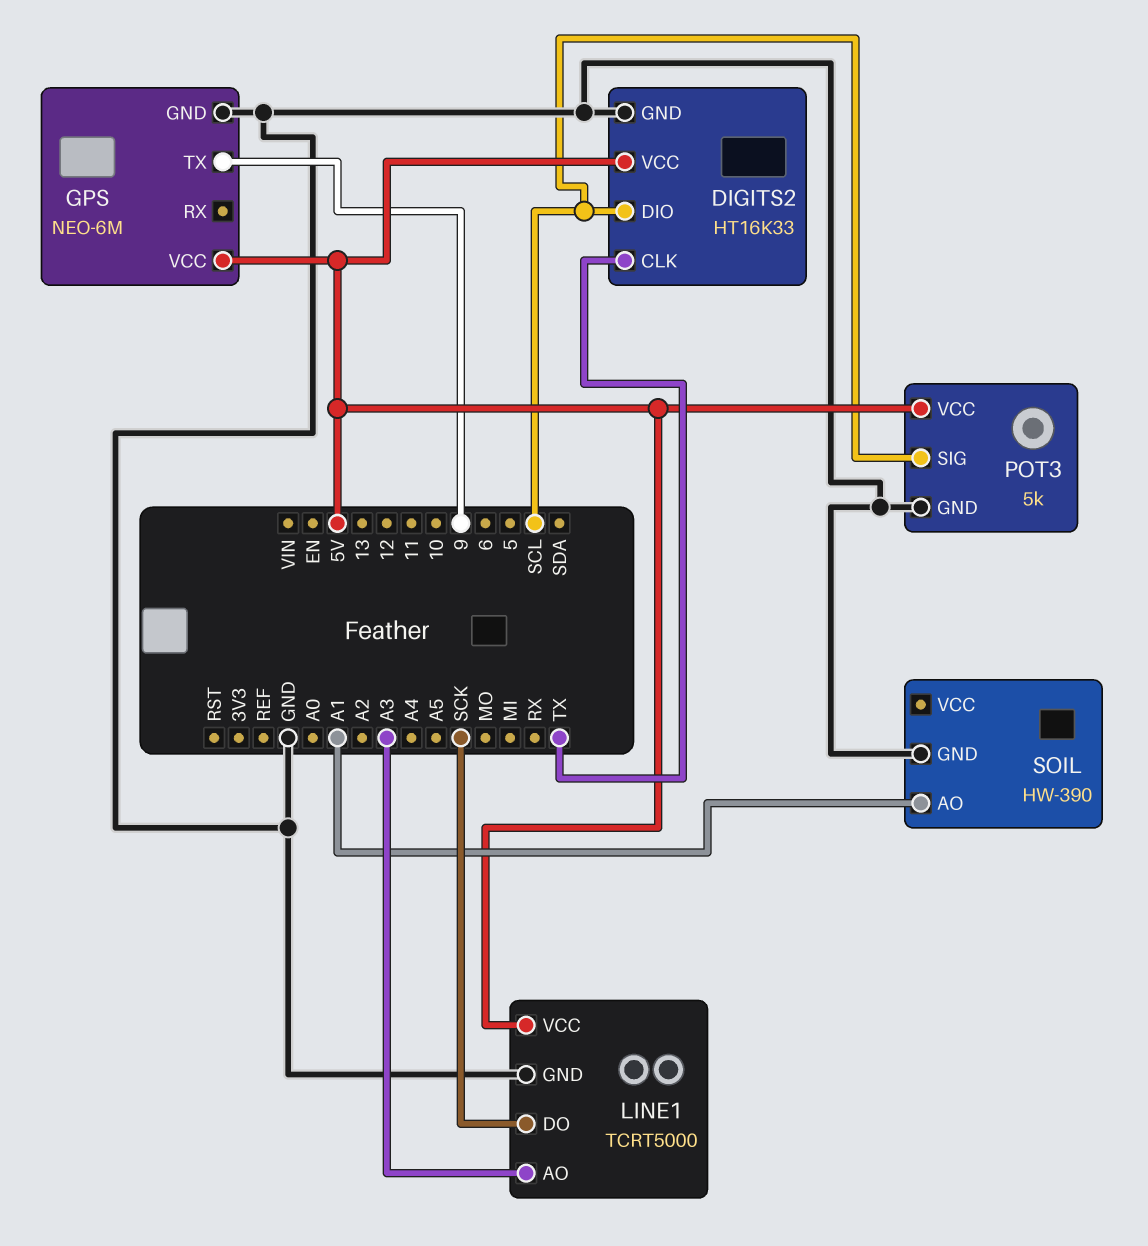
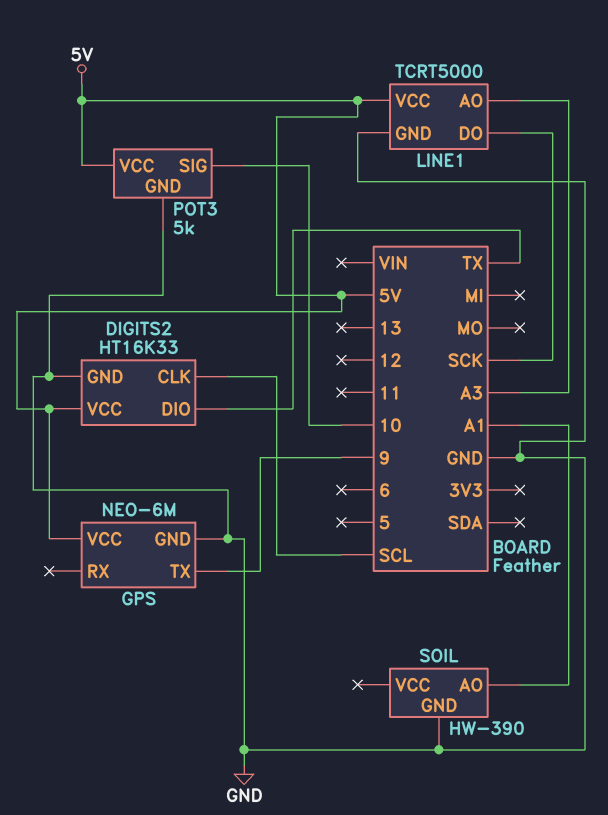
DIGITS2 pin CLK: TX -> SCL
DIGITS2 pin DIO: SCL -> TX
POT3 pin SIG: SCL -> 10

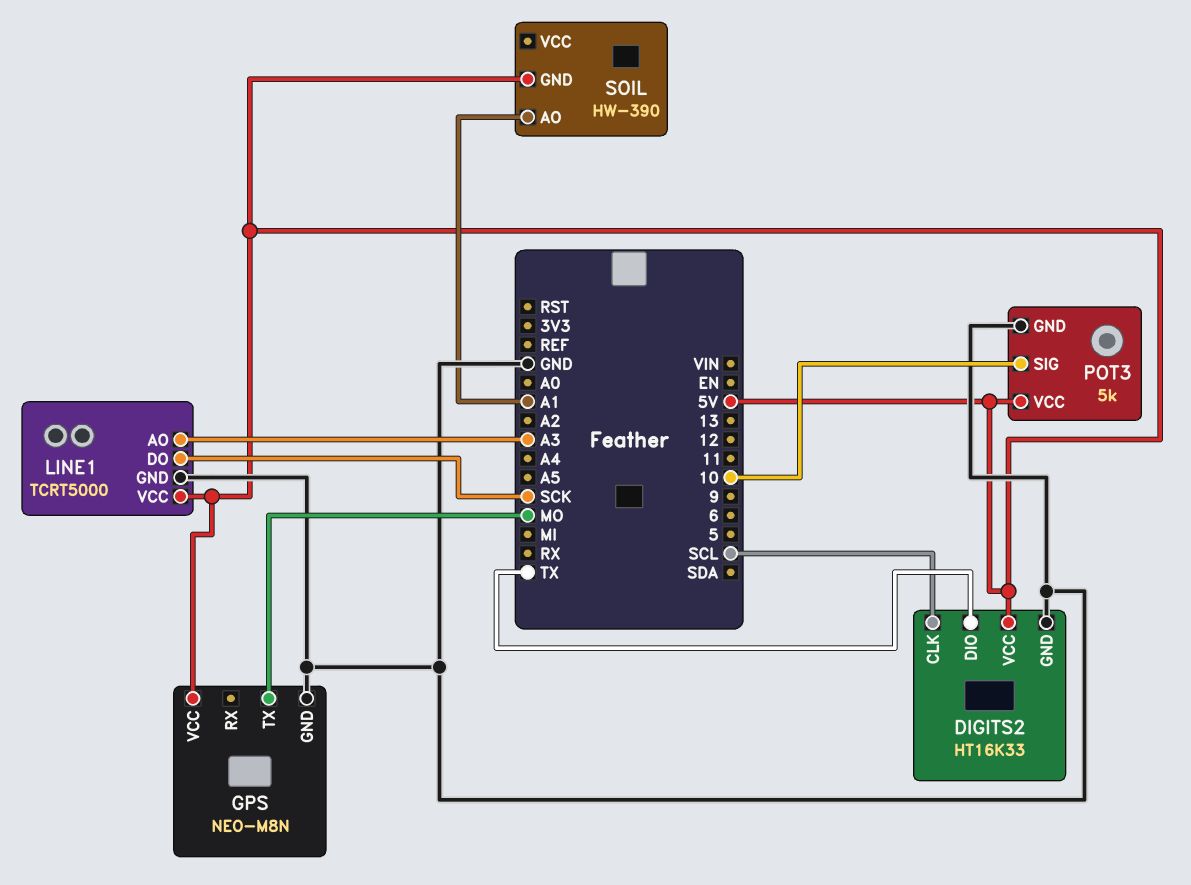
GPS: NEO-6M -> NEO-M8N
GPS pin TX: 9 -> MO
SOIL pin GND: GND -> 5V

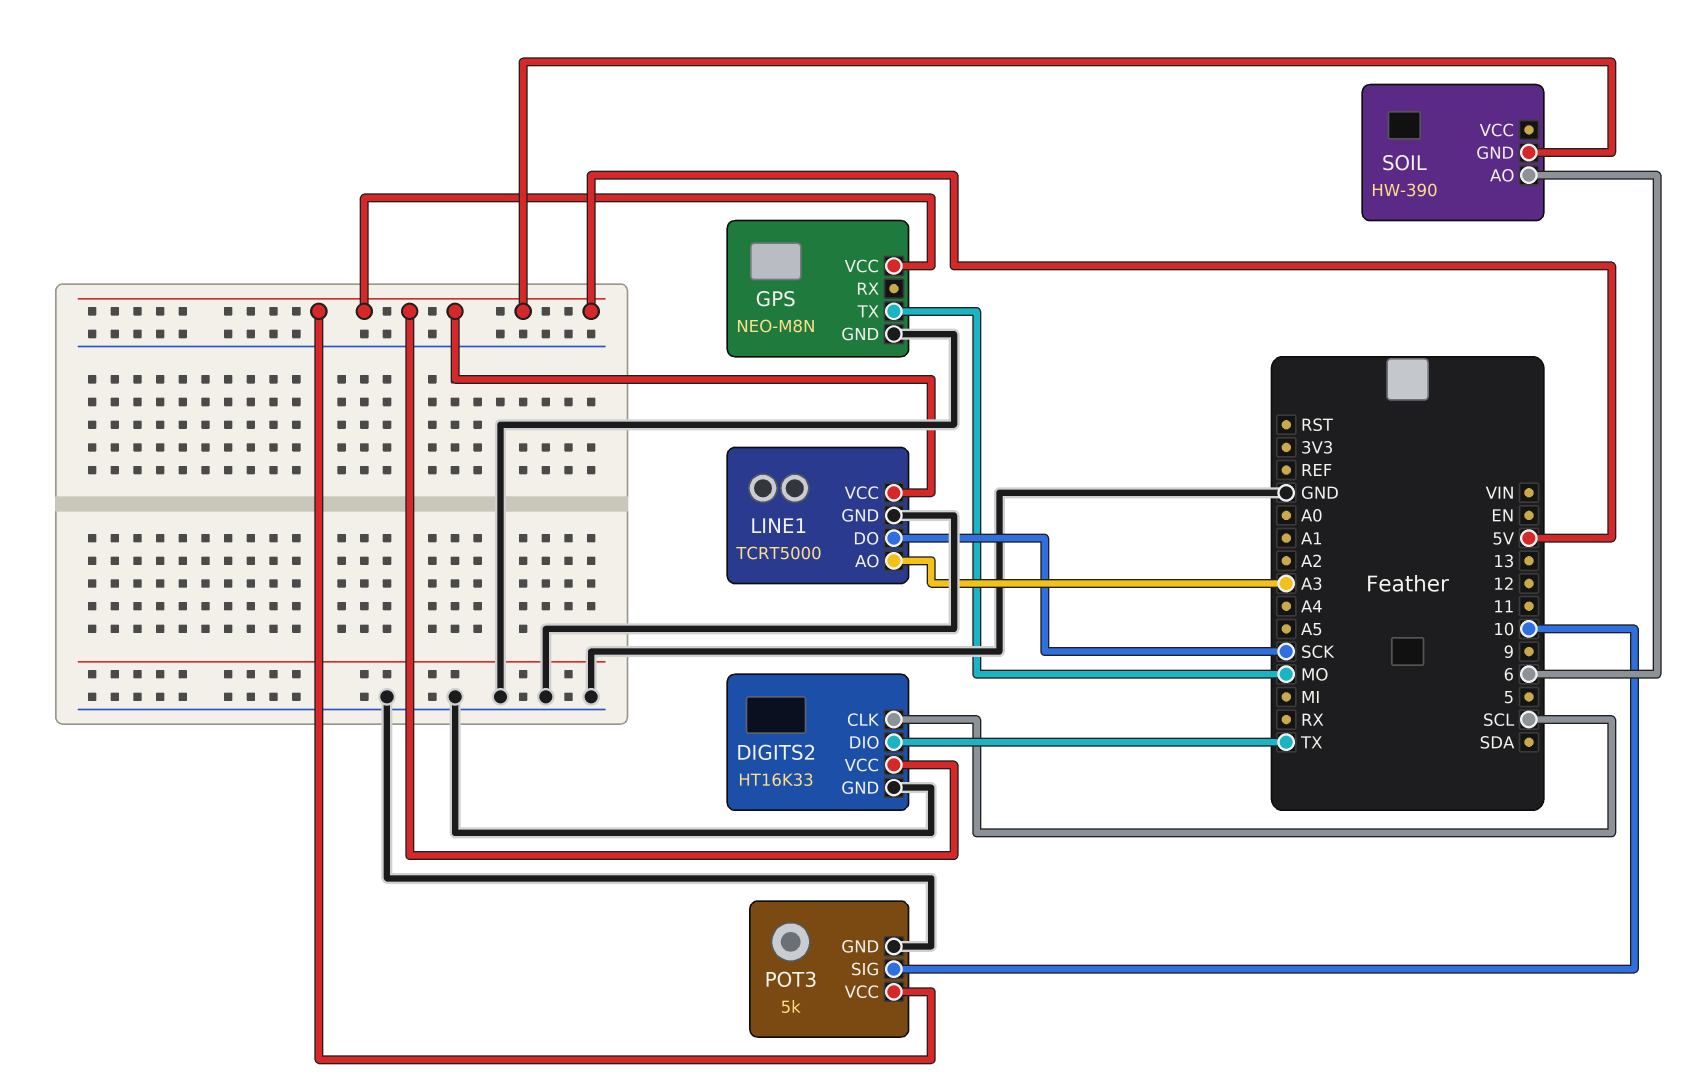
SOIL pin AO: A1 -> 6

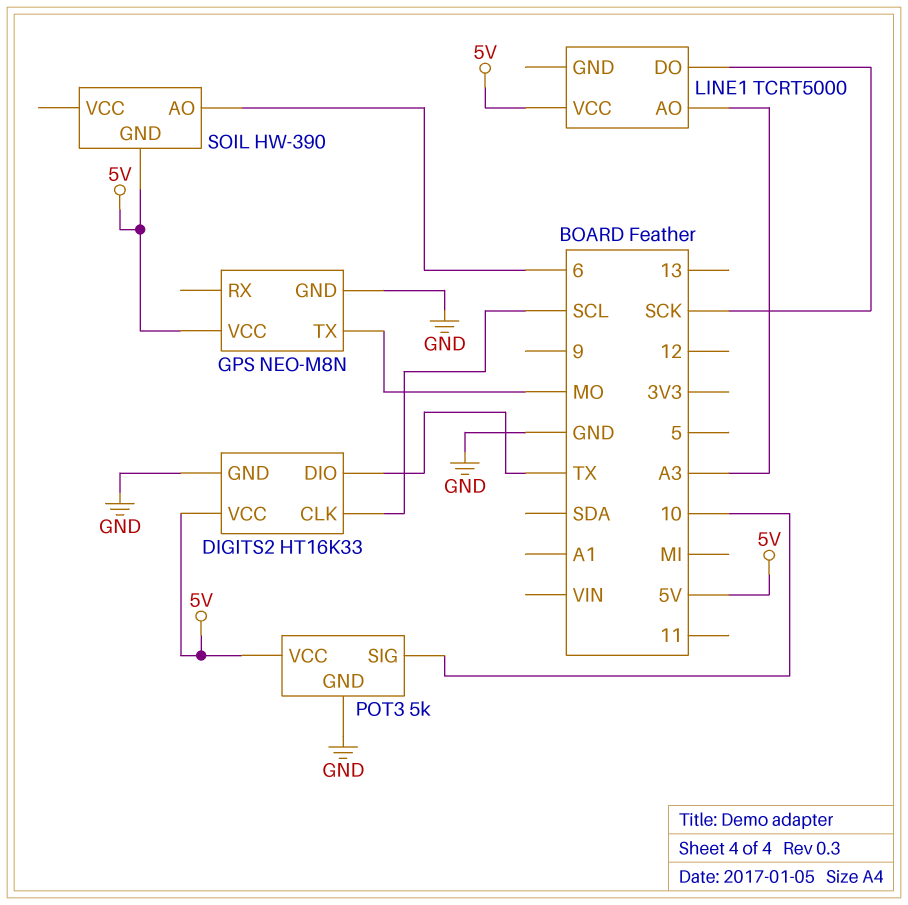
LINE1 pin GND: GND -> none

